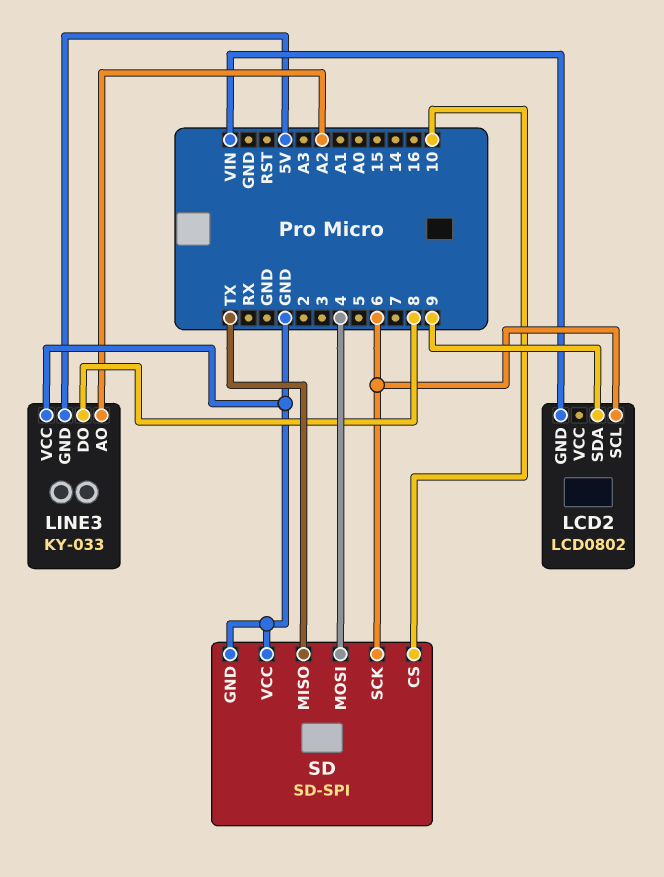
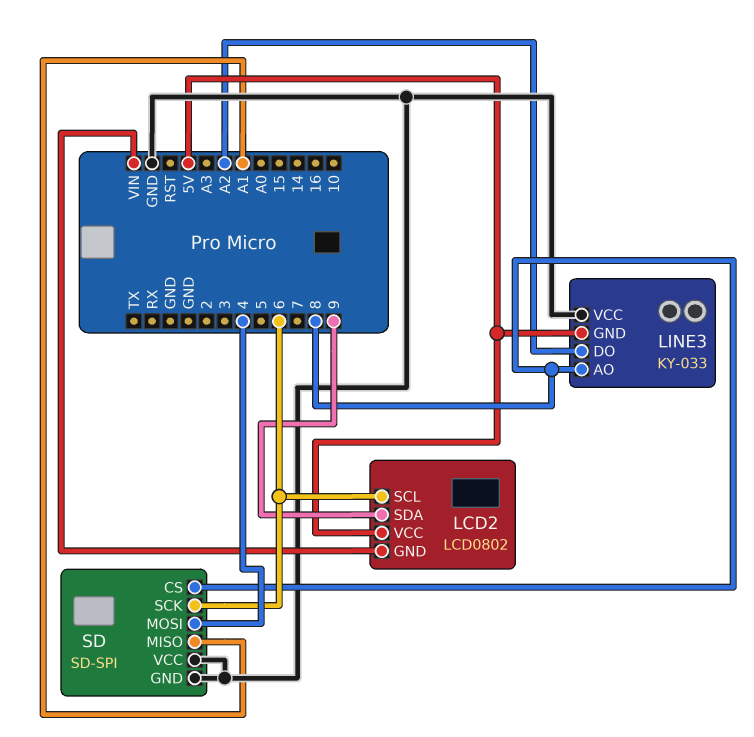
LCD2 pin VCC: none -> 5V
LINE3 pin AO: A2 -> 8
LINE3 pin DO: 8 -> A2
SD pin CS: 10 -> 8
SD pin MISO: TX -> A1

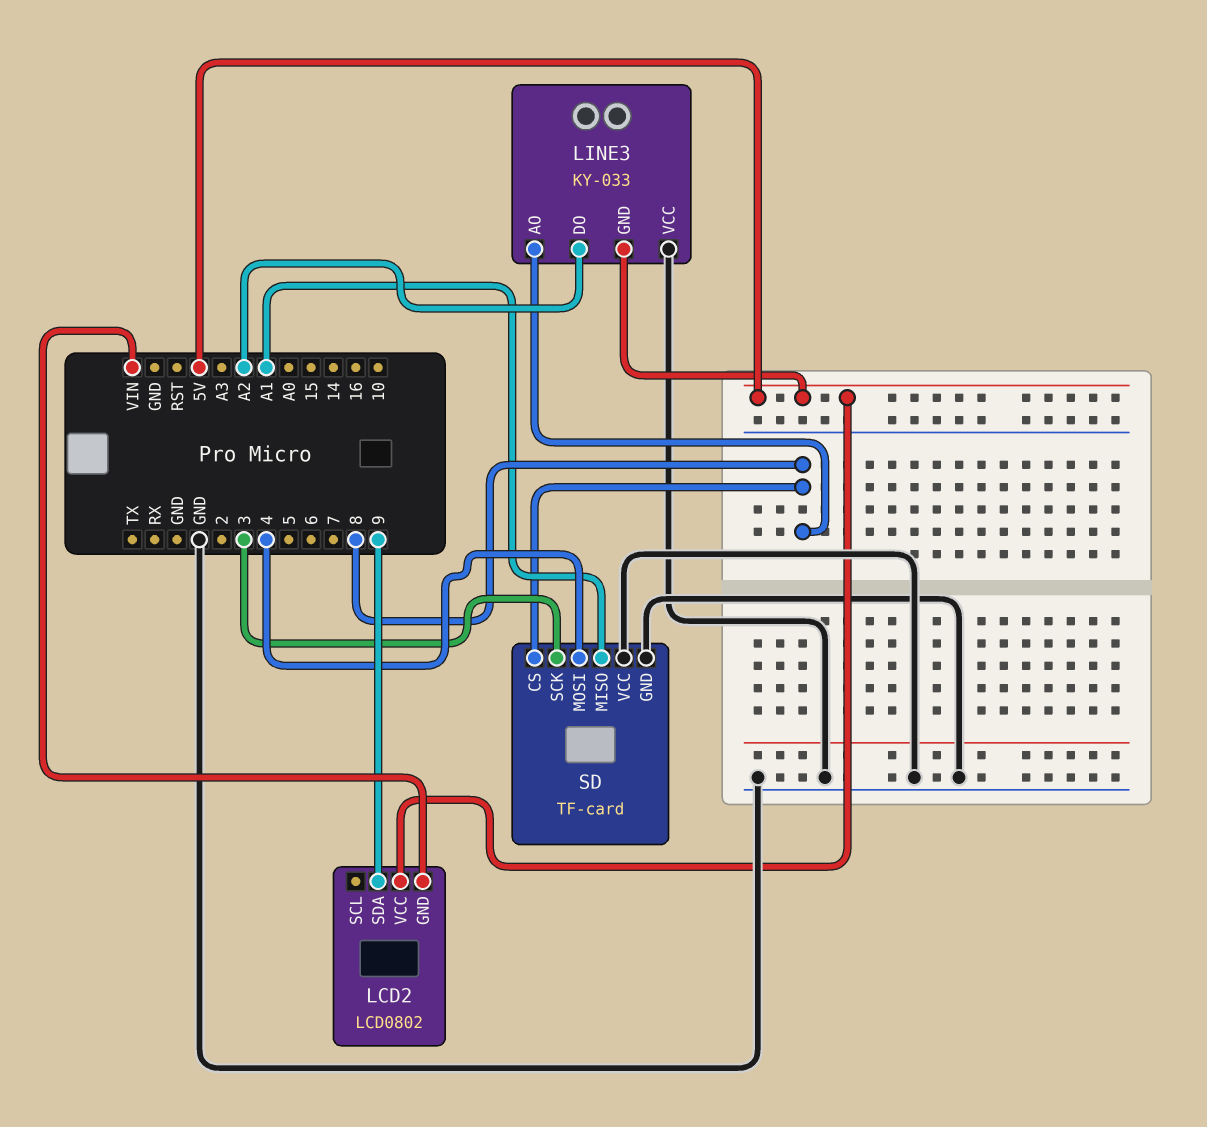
LCD2 pin SCL: 6 -> none
SD: SD-SPI -> TF-card
SD pin SCK: 6 -> 3

